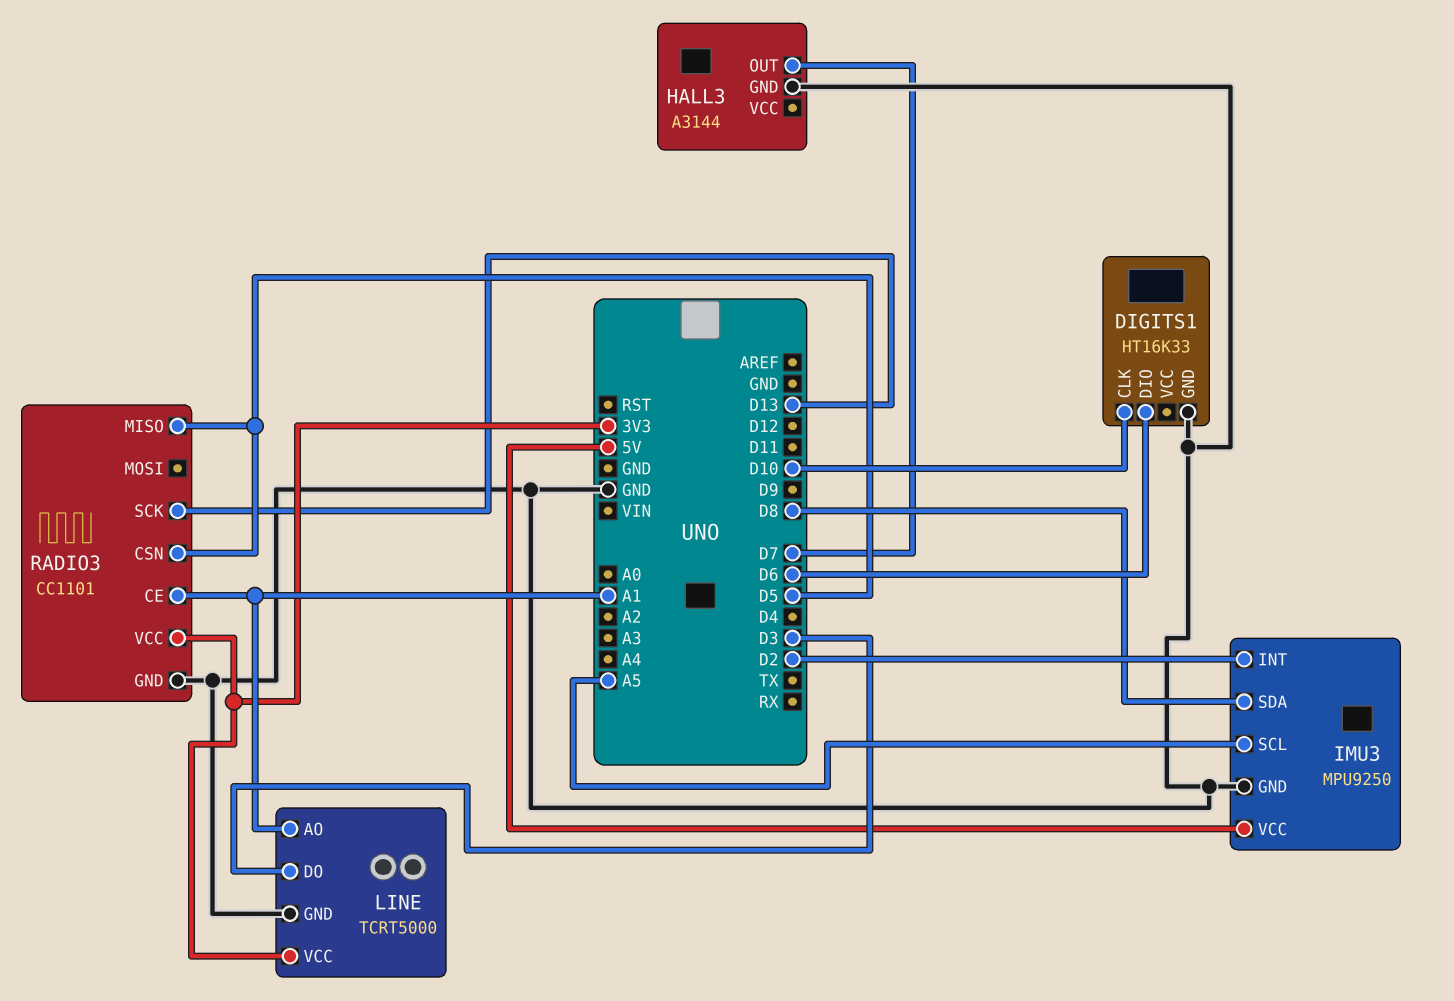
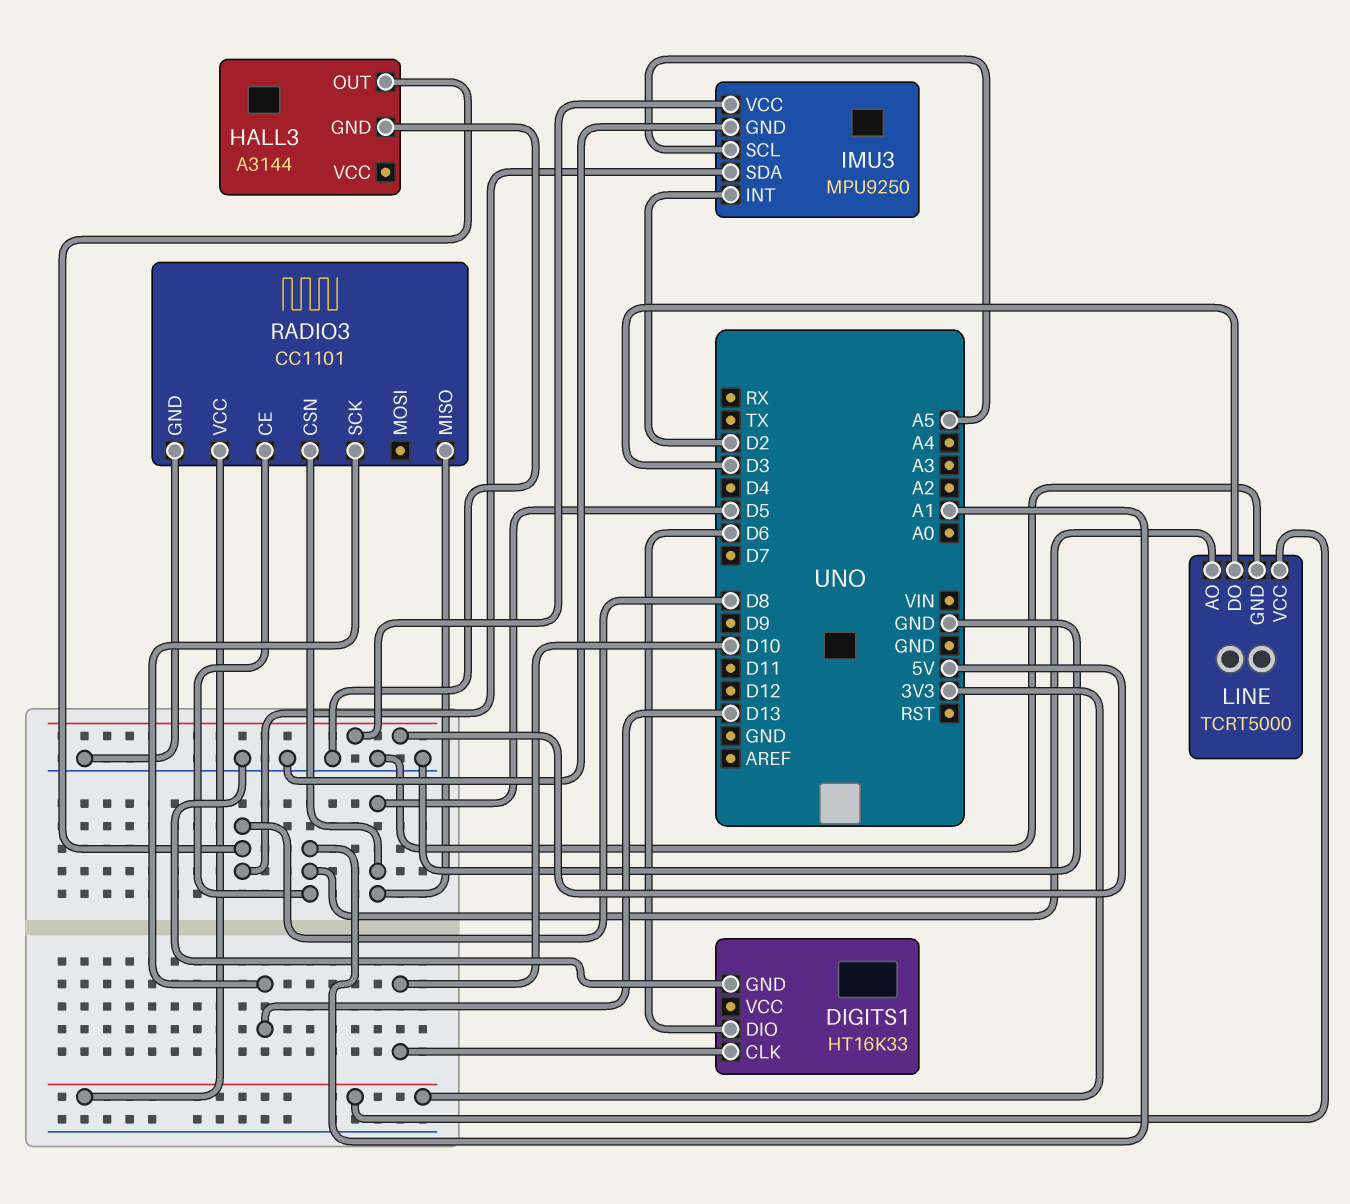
HALL3 pin OUT: D7 -> D8

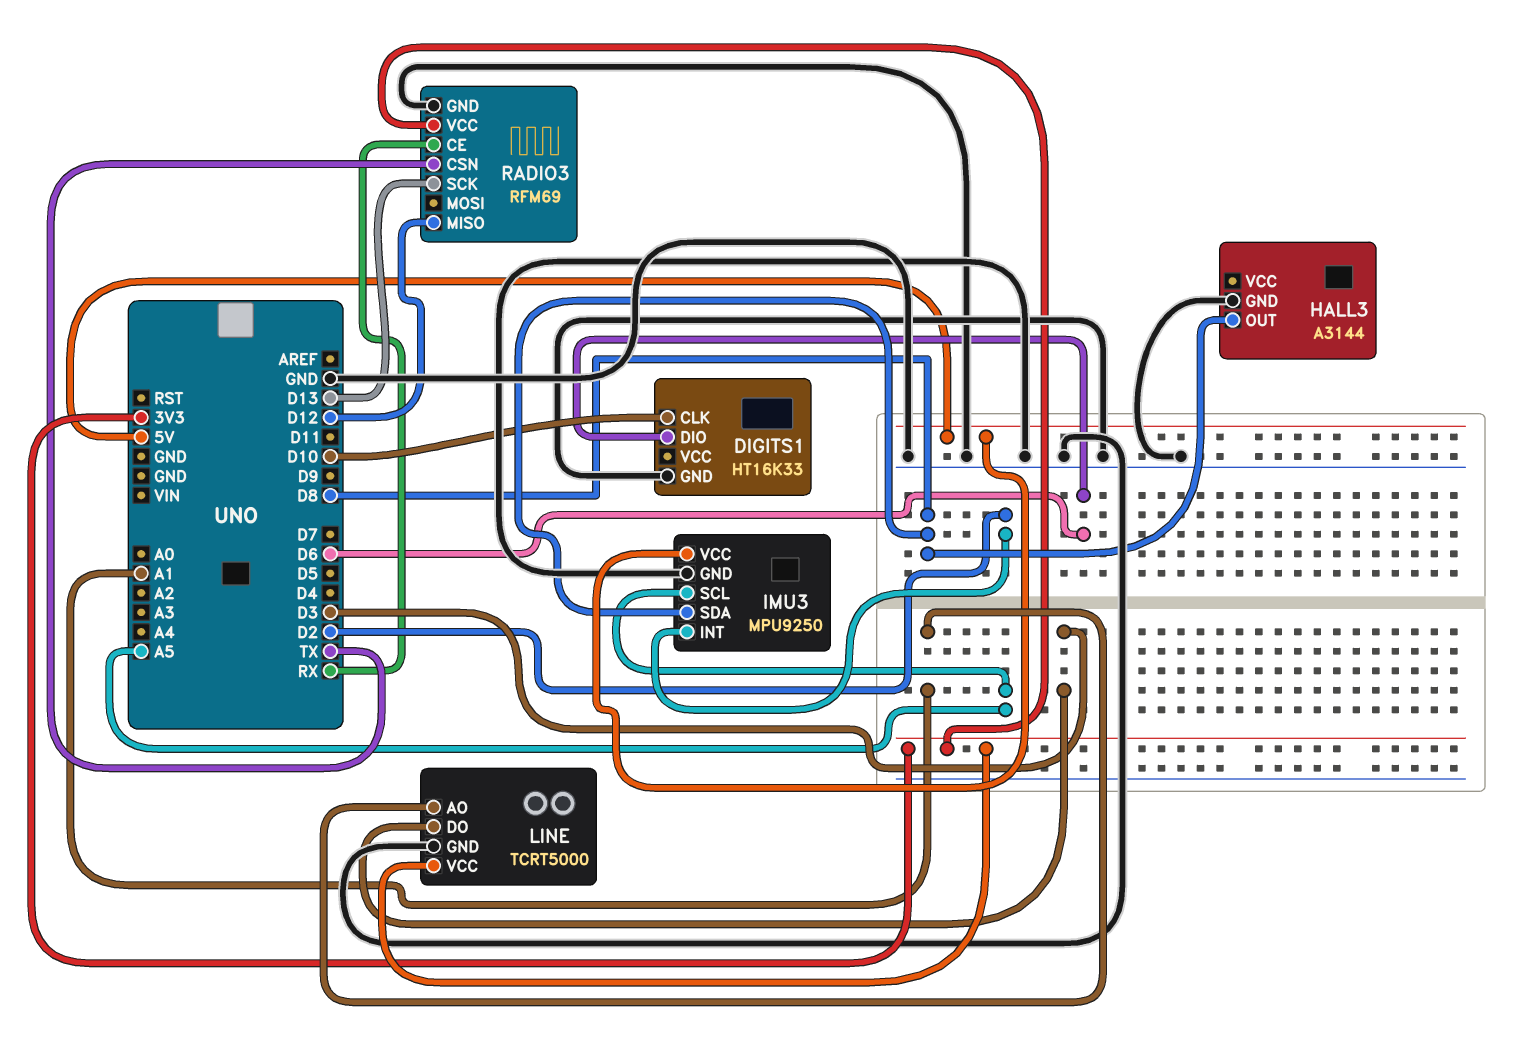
RADIO3: CC1101 -> RFM69
RADIO3 pin CE: A1 -> RX
RADIO3 pin CSN: D5 -> TX
RADIO3 pin MISO: D5 -> D12

